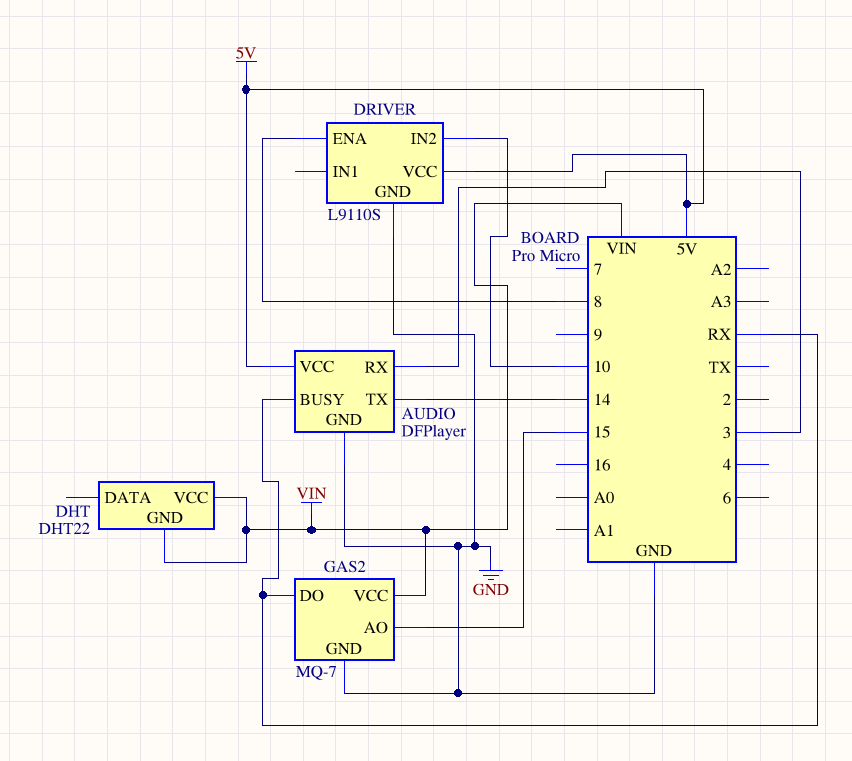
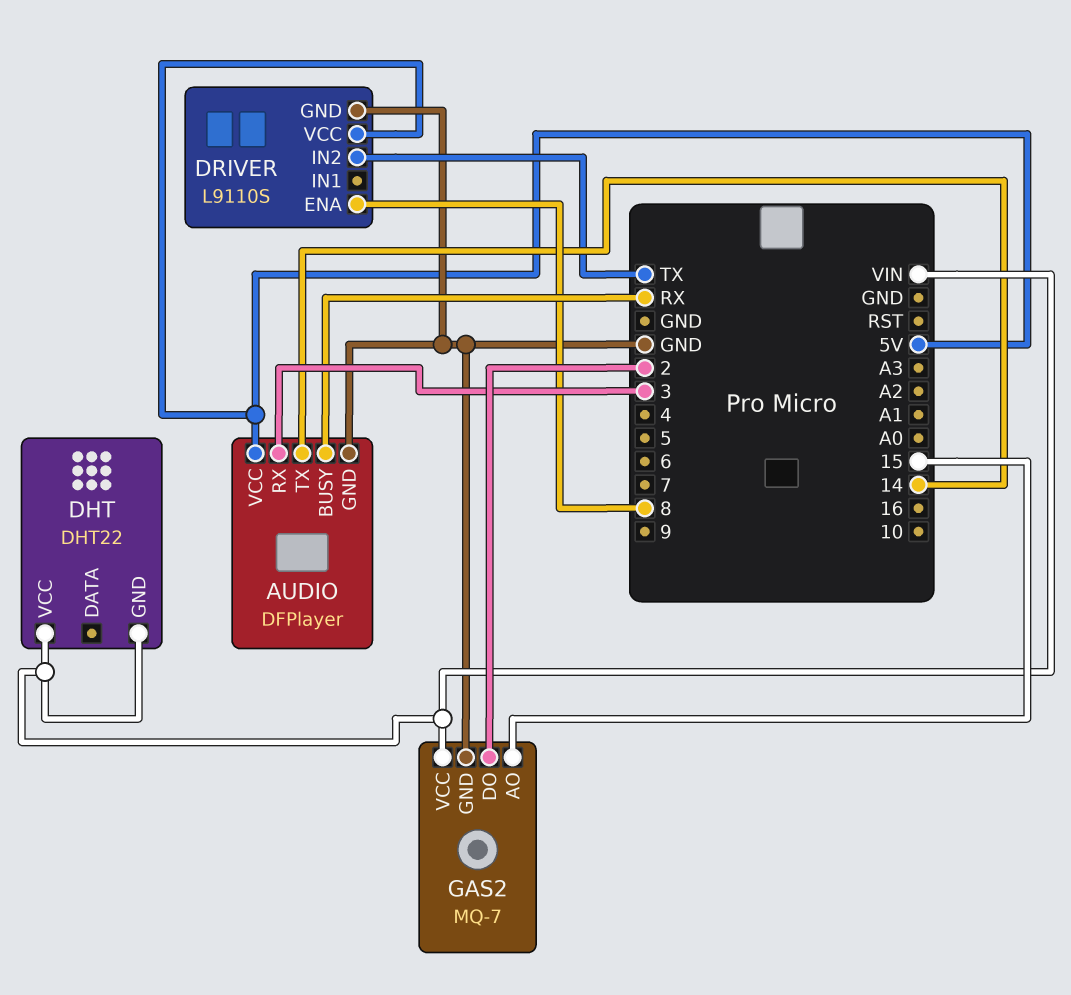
DRIVER pin IN2: 10 -> TX
GAS2 pin DO: RX -> 2

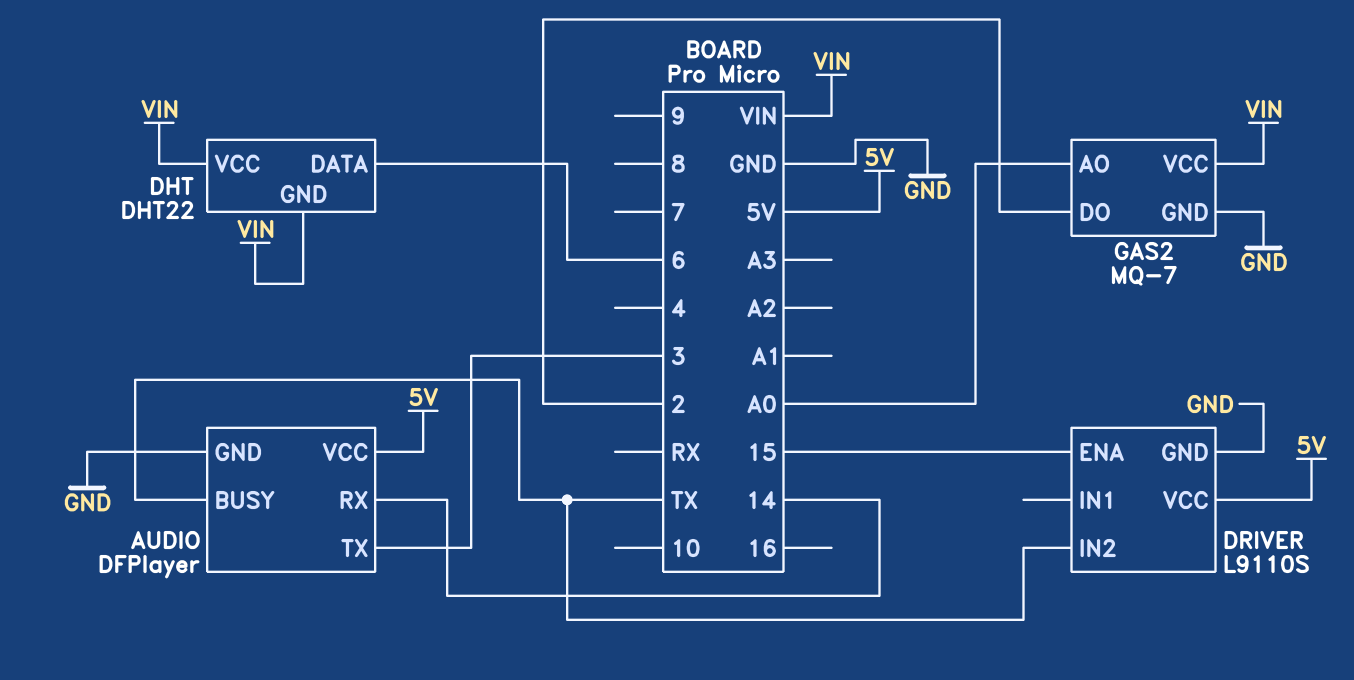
AUDIO pin BUSY: RX -> TX
AUDIO pin RX: 3 -> 14
AUDIO pin TX: 14 -> 3
DHT pin DATA: none -> 6
DRIVER pin ENA: 8 -> 15
GAS2 pin AO: 15 -> A0

